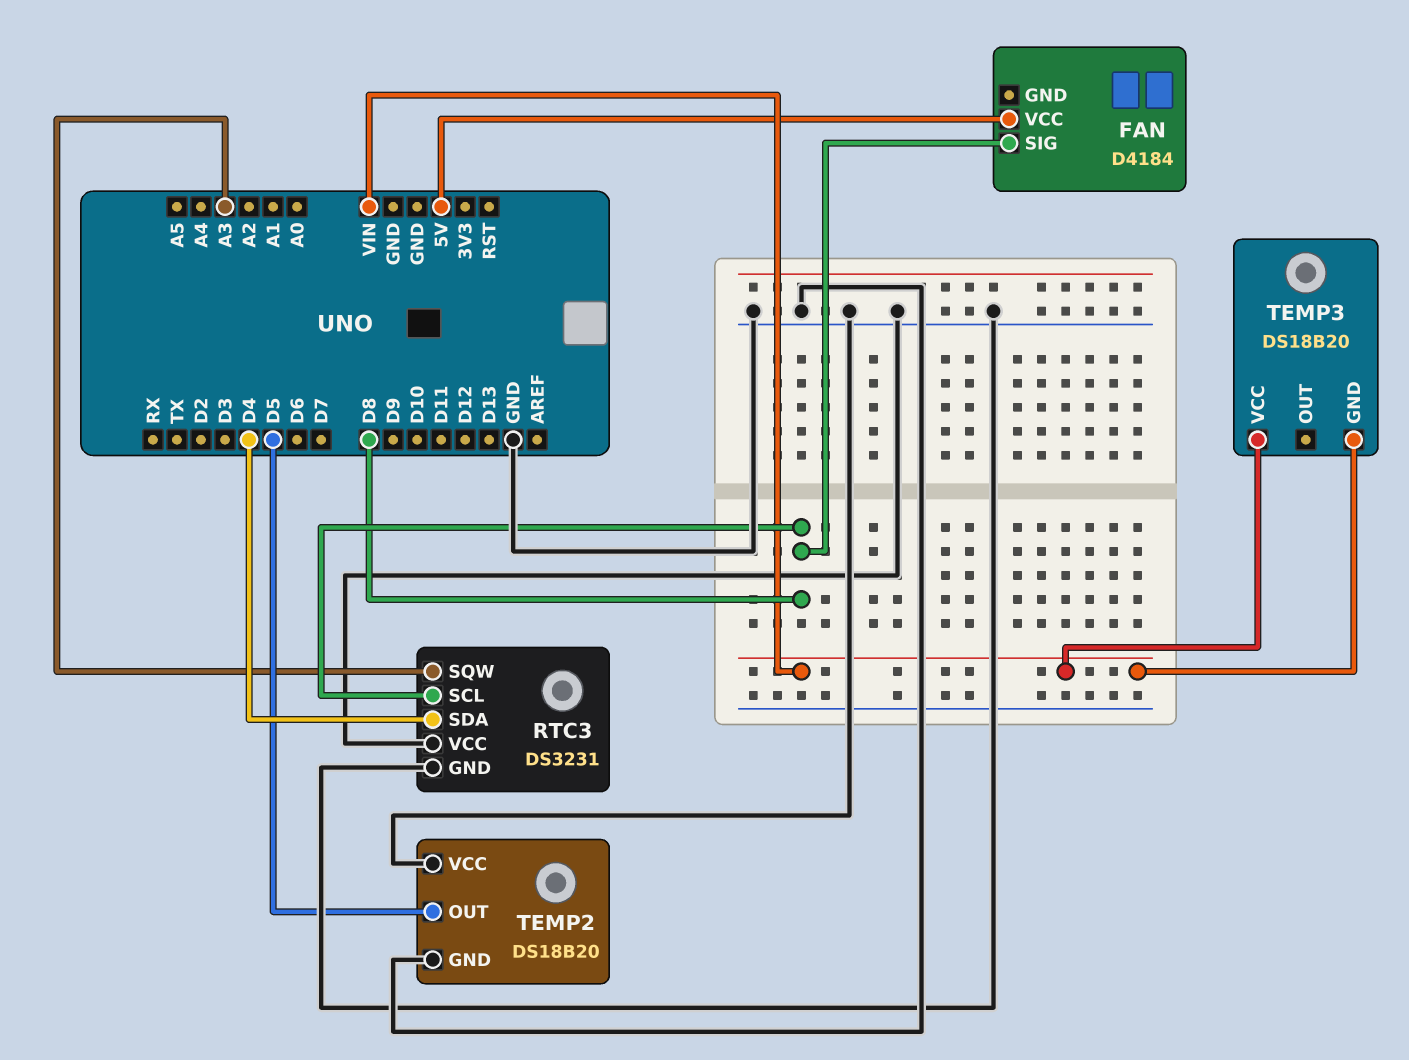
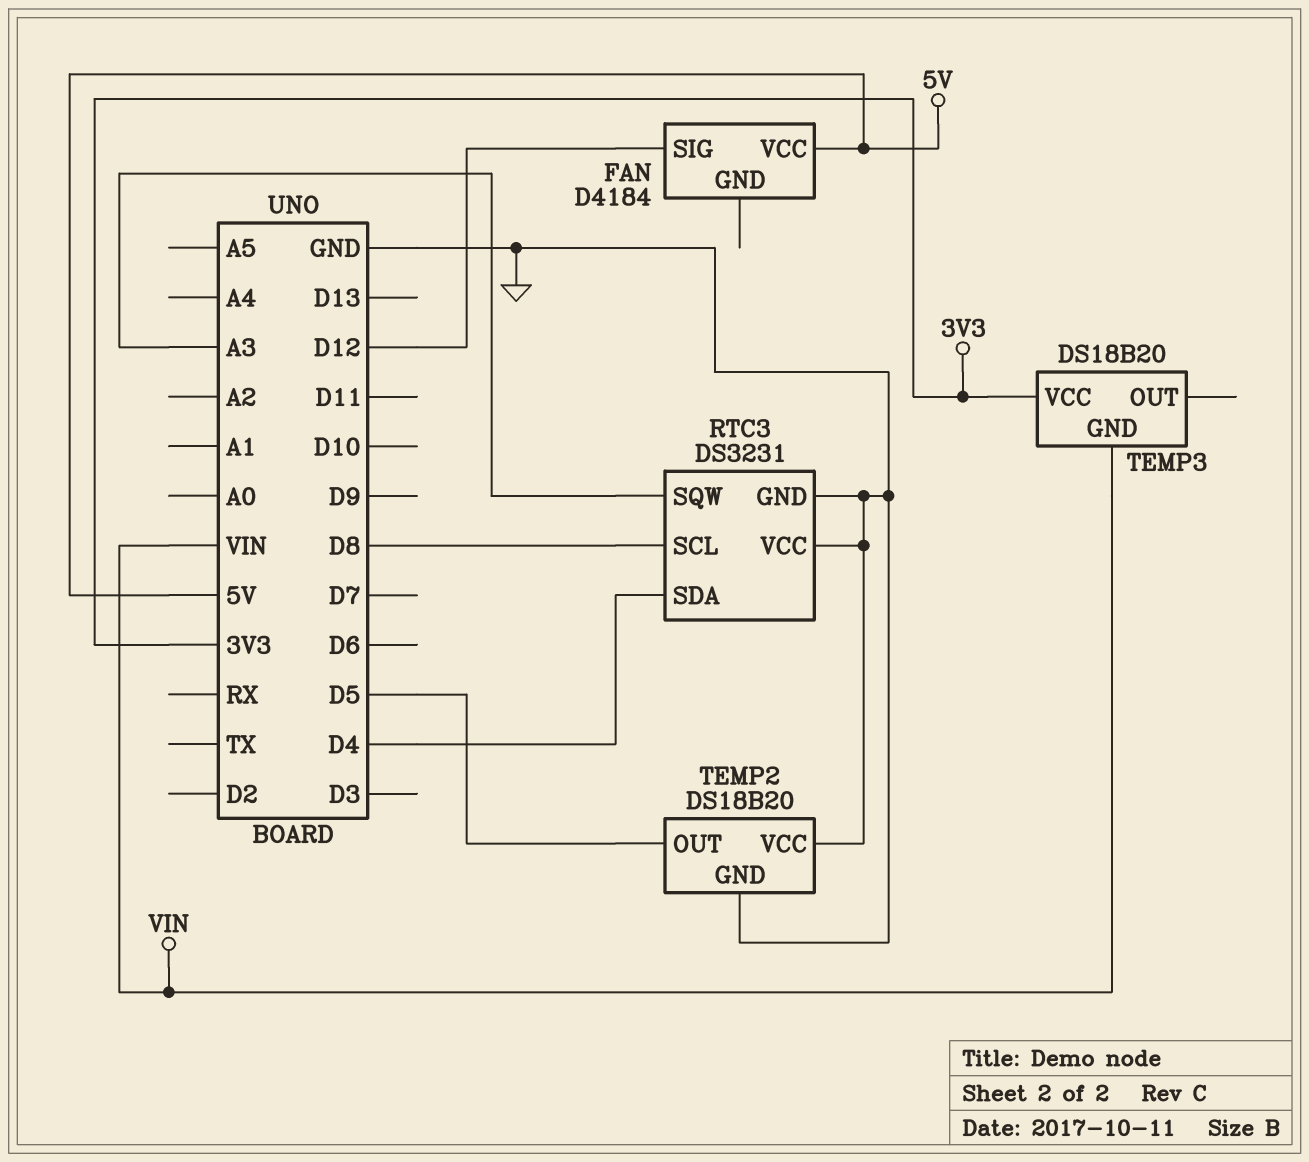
FAN pin SIG: D8 -> D12
TEMP3 pin VCC: VIN -> 3V3

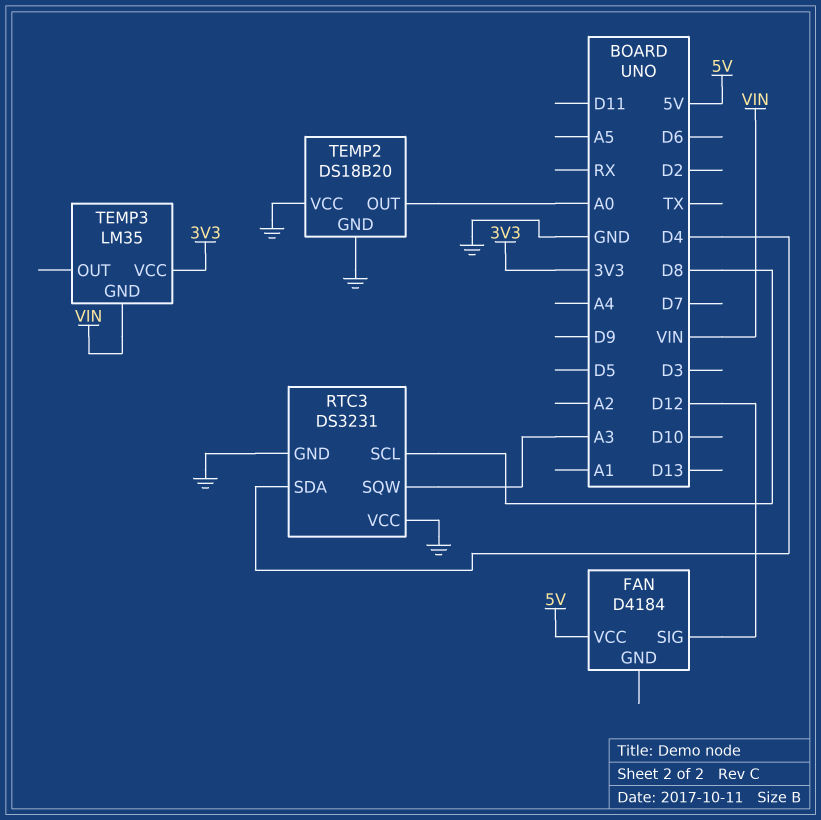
TEMP2 pin OUT: D5 -> A0
TEMP3: DS18B20 -> LM35

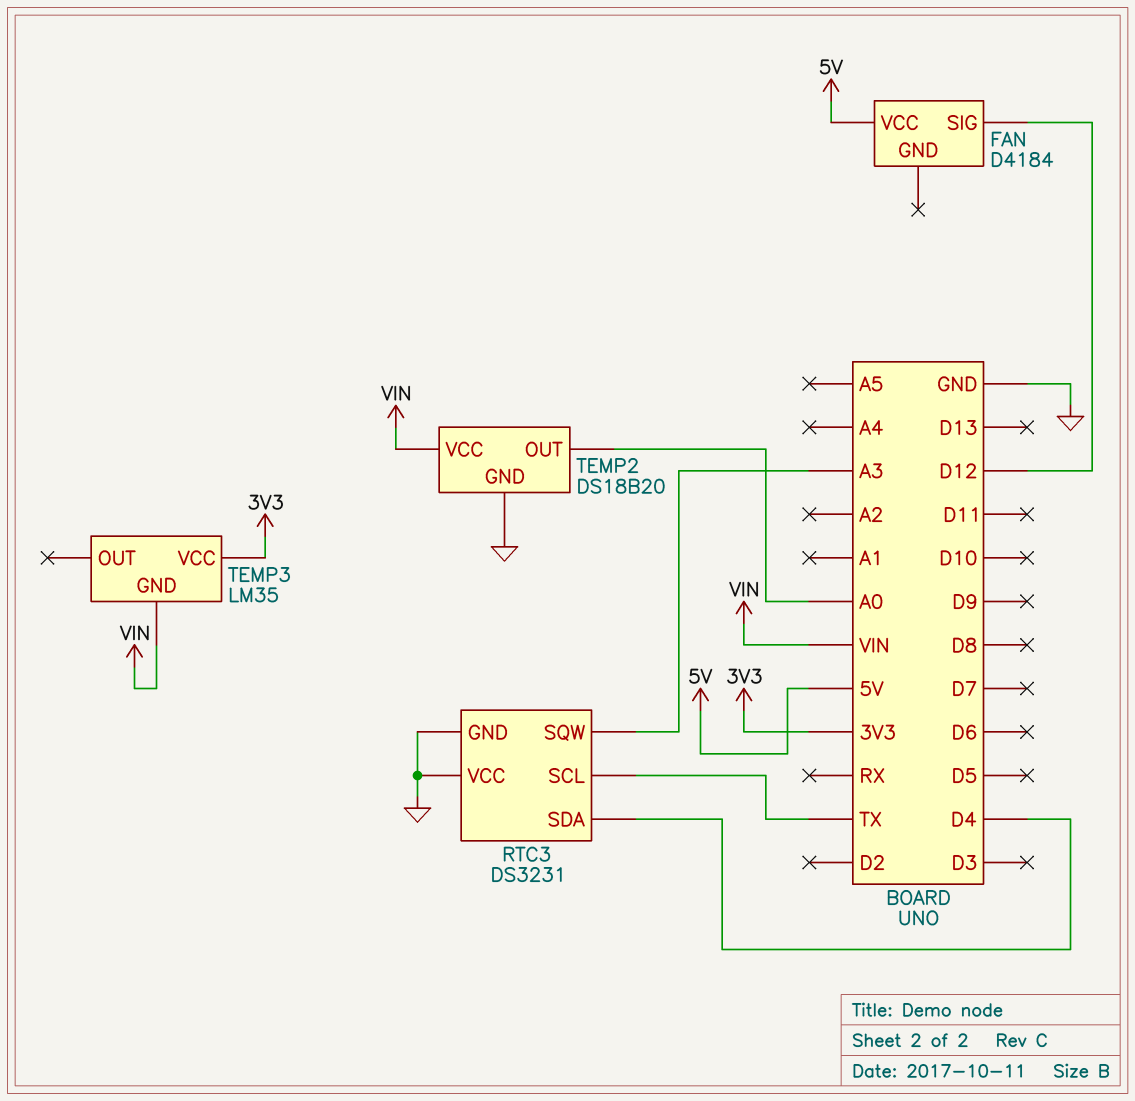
RTC3 pin SCL: D8 -> TX
TEMP2 pin VCC: GND -> VIN

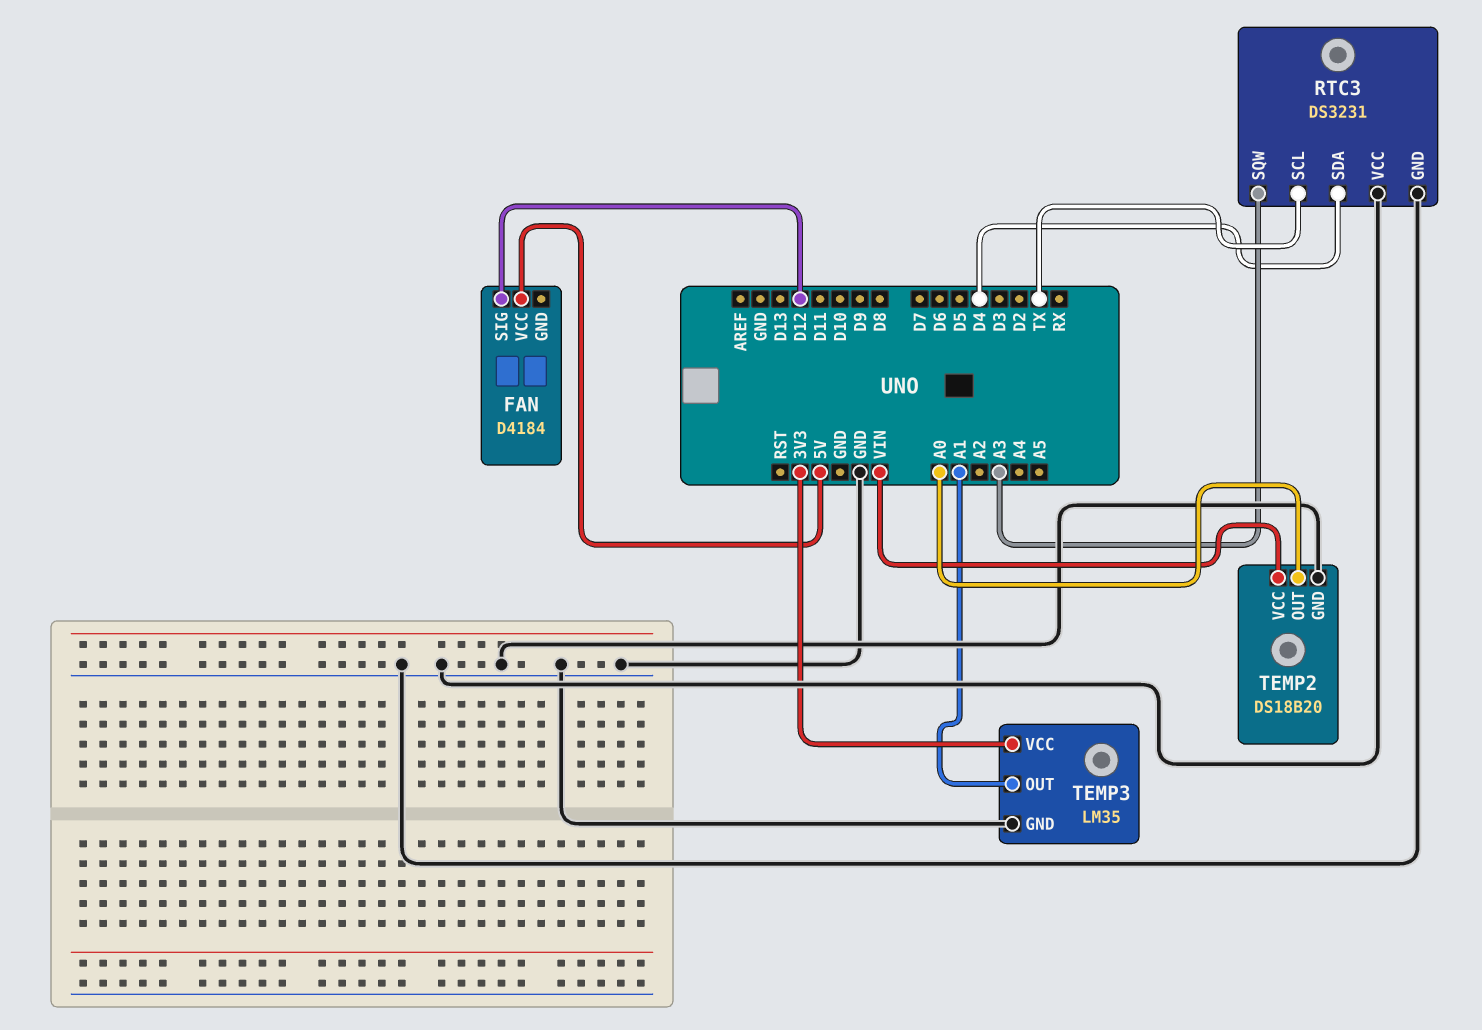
TEMP3 pin GND: VIN -> GND
TEMP3 pin OUT: none -> A1

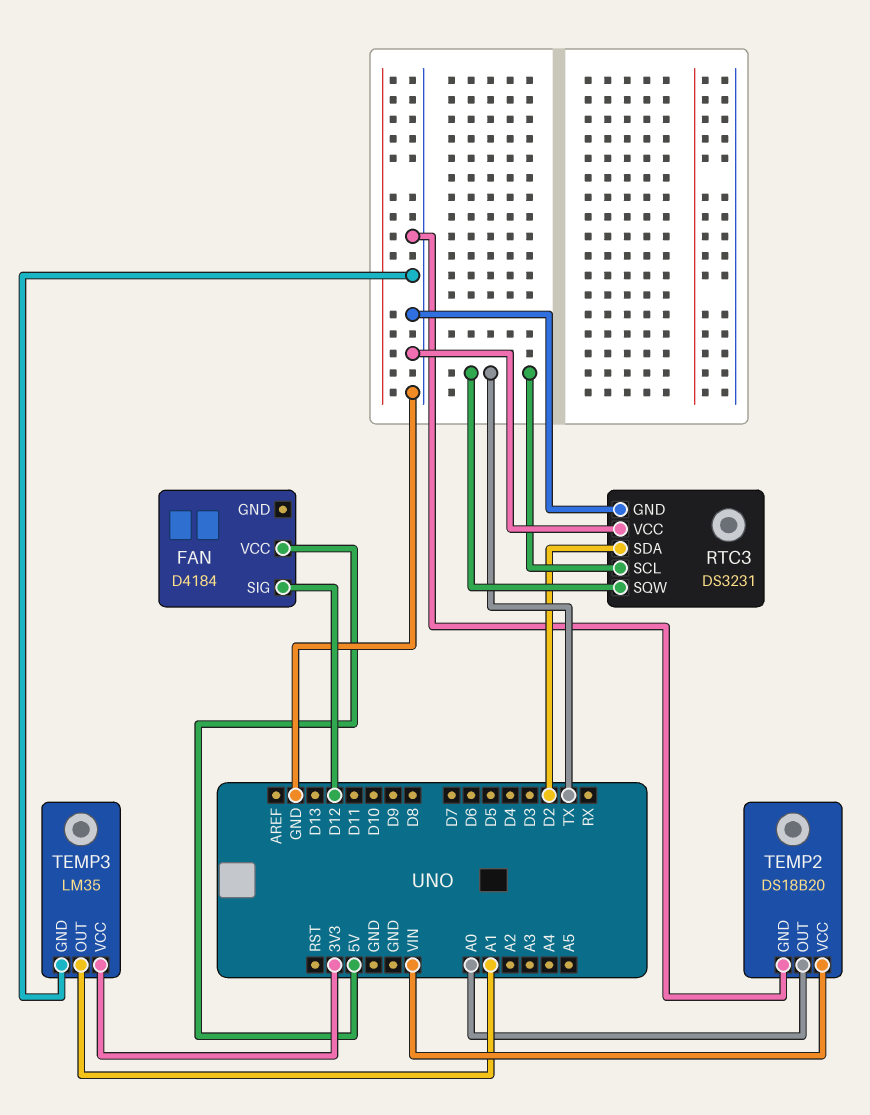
RTC3 pin SDA: D4 -> D2
RTC3 pin SQW: A3 -> TX

